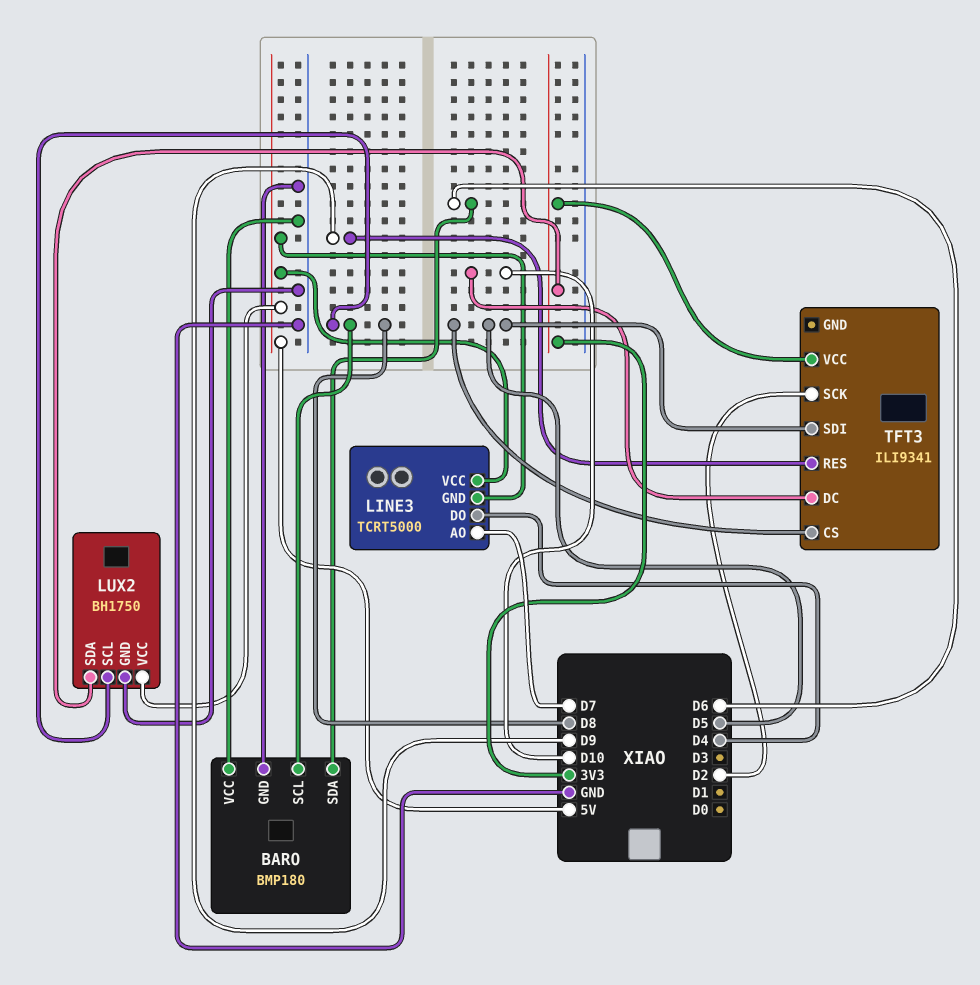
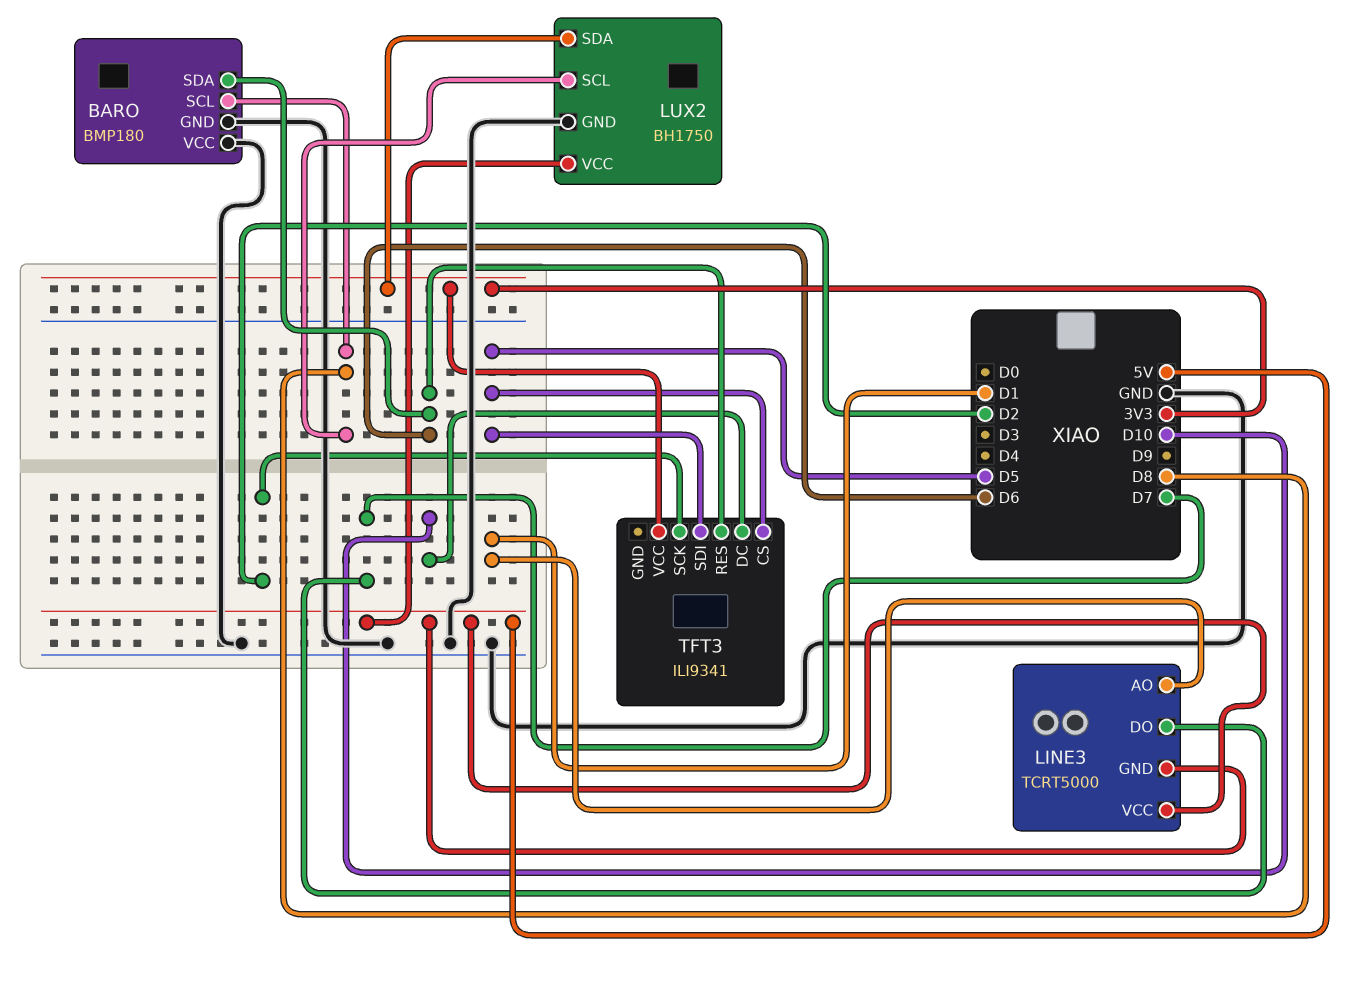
LINE3 pin AO: D7 -> D1
LINE3 pin DO: D4 -> D7
TFT3 pin RES: D9 -> D6

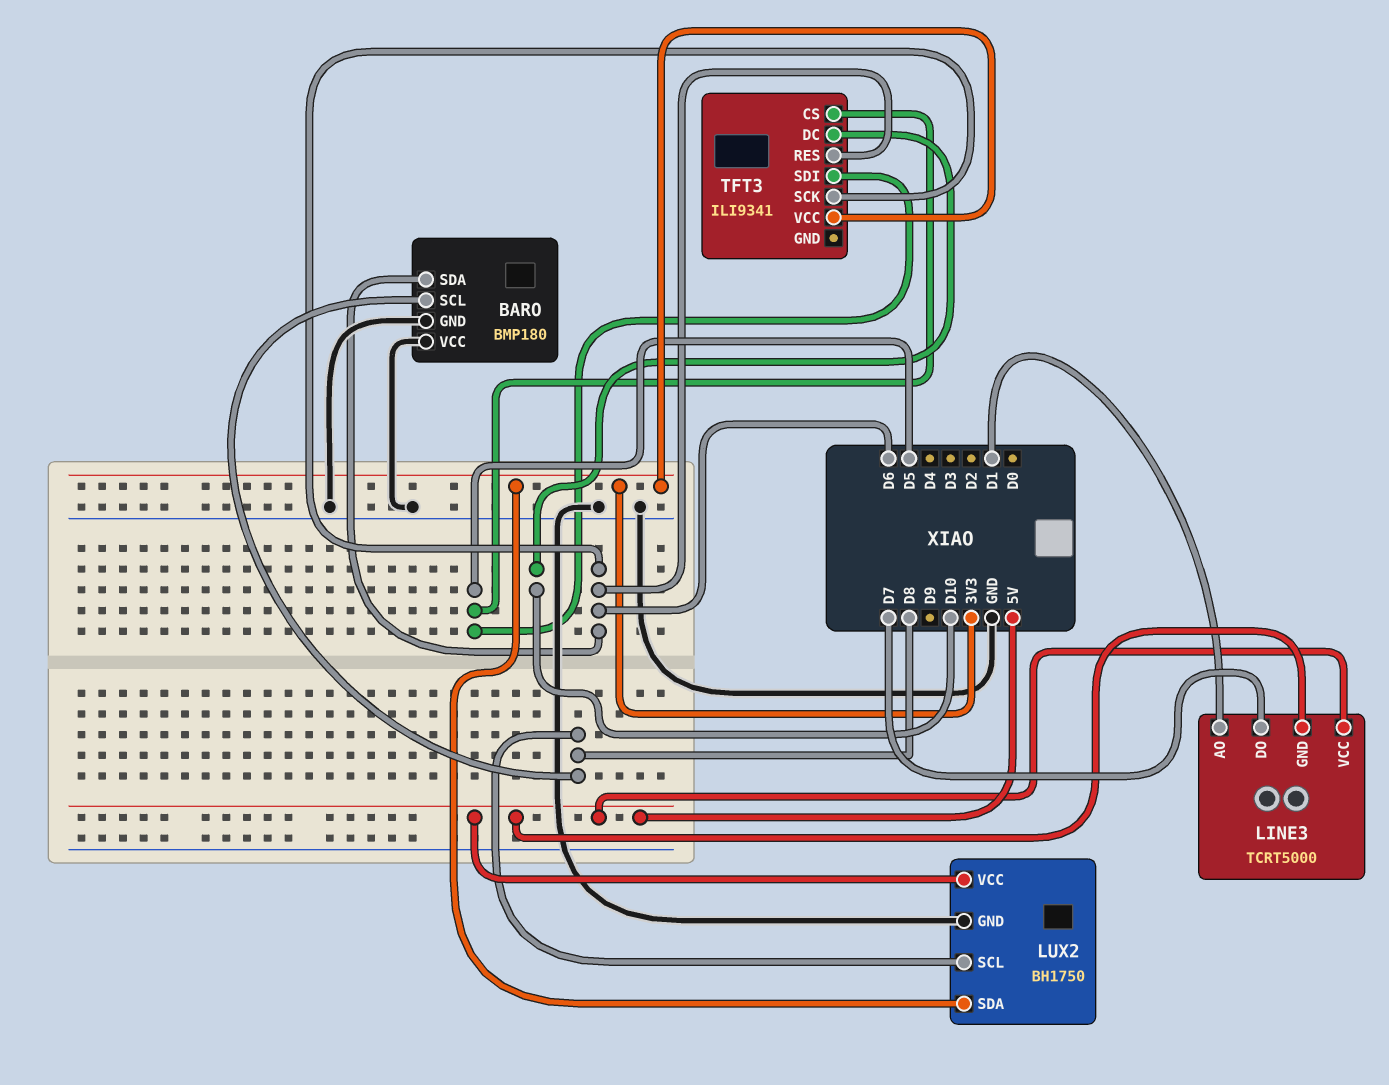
TFT3 pin SCK: D2 -> D6

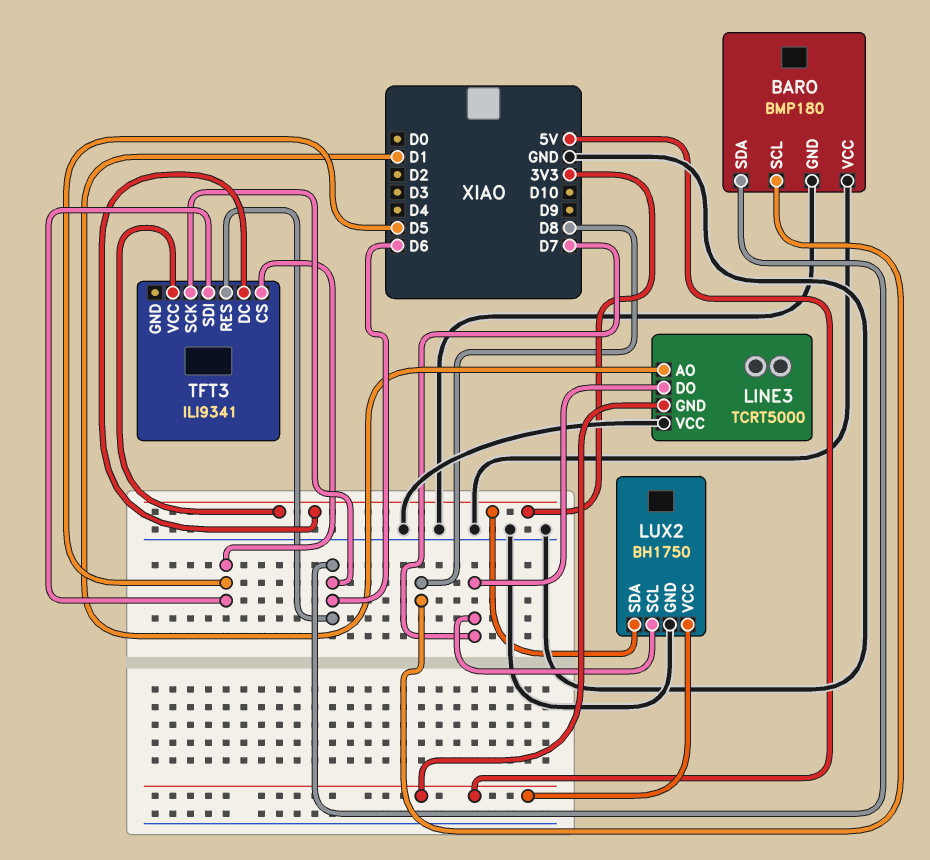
LINE3 pin VCC: 5V -> GND
LUX2 pin SCL: D8 -> D7
TFT3 pin DC: D10 -> 3V3

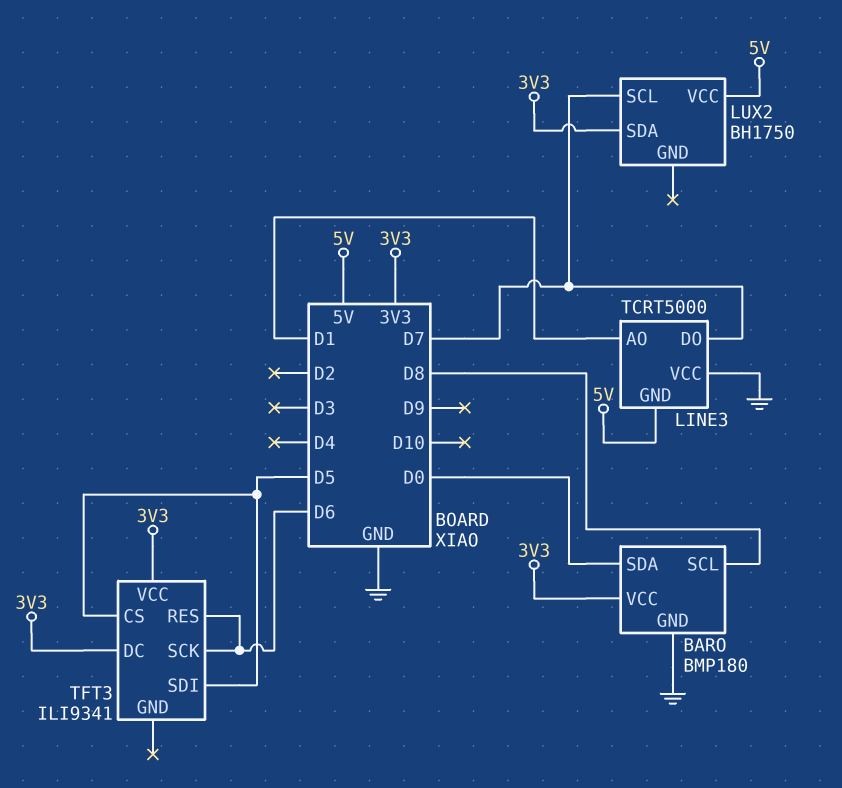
BARO pin SDA: D6 -> D0
BARO pin VCC: GND -> 3V3
LUX2 pin GND: GND -> none

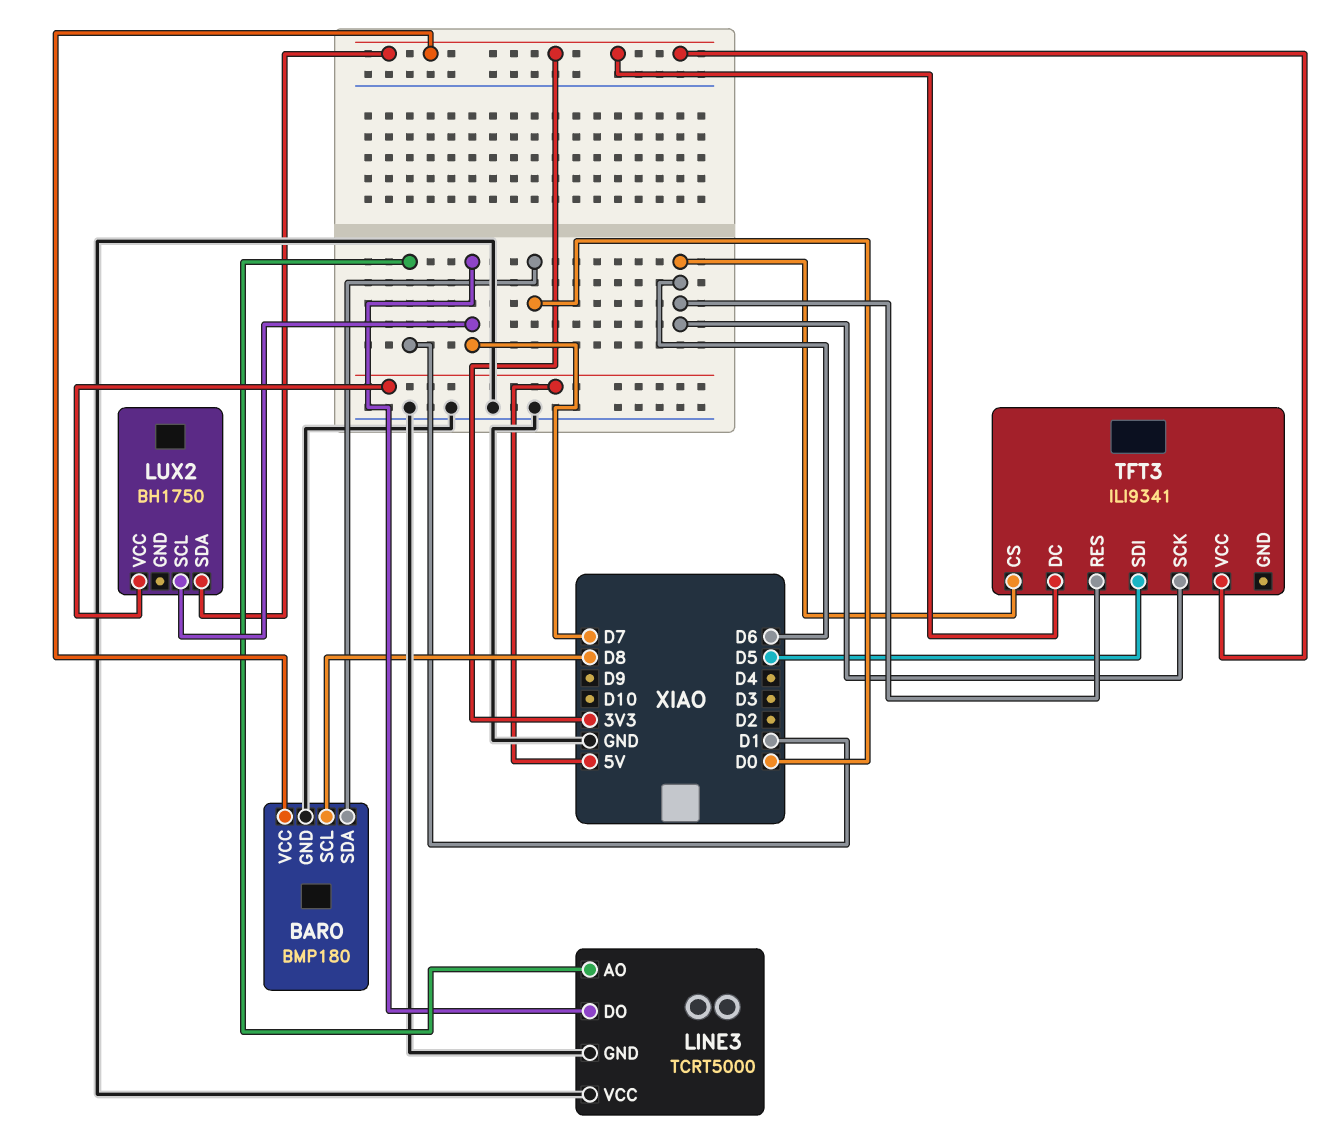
LINE3 pin GND: 5V -> GND
TFT3 pin CS: D5 -> D6

